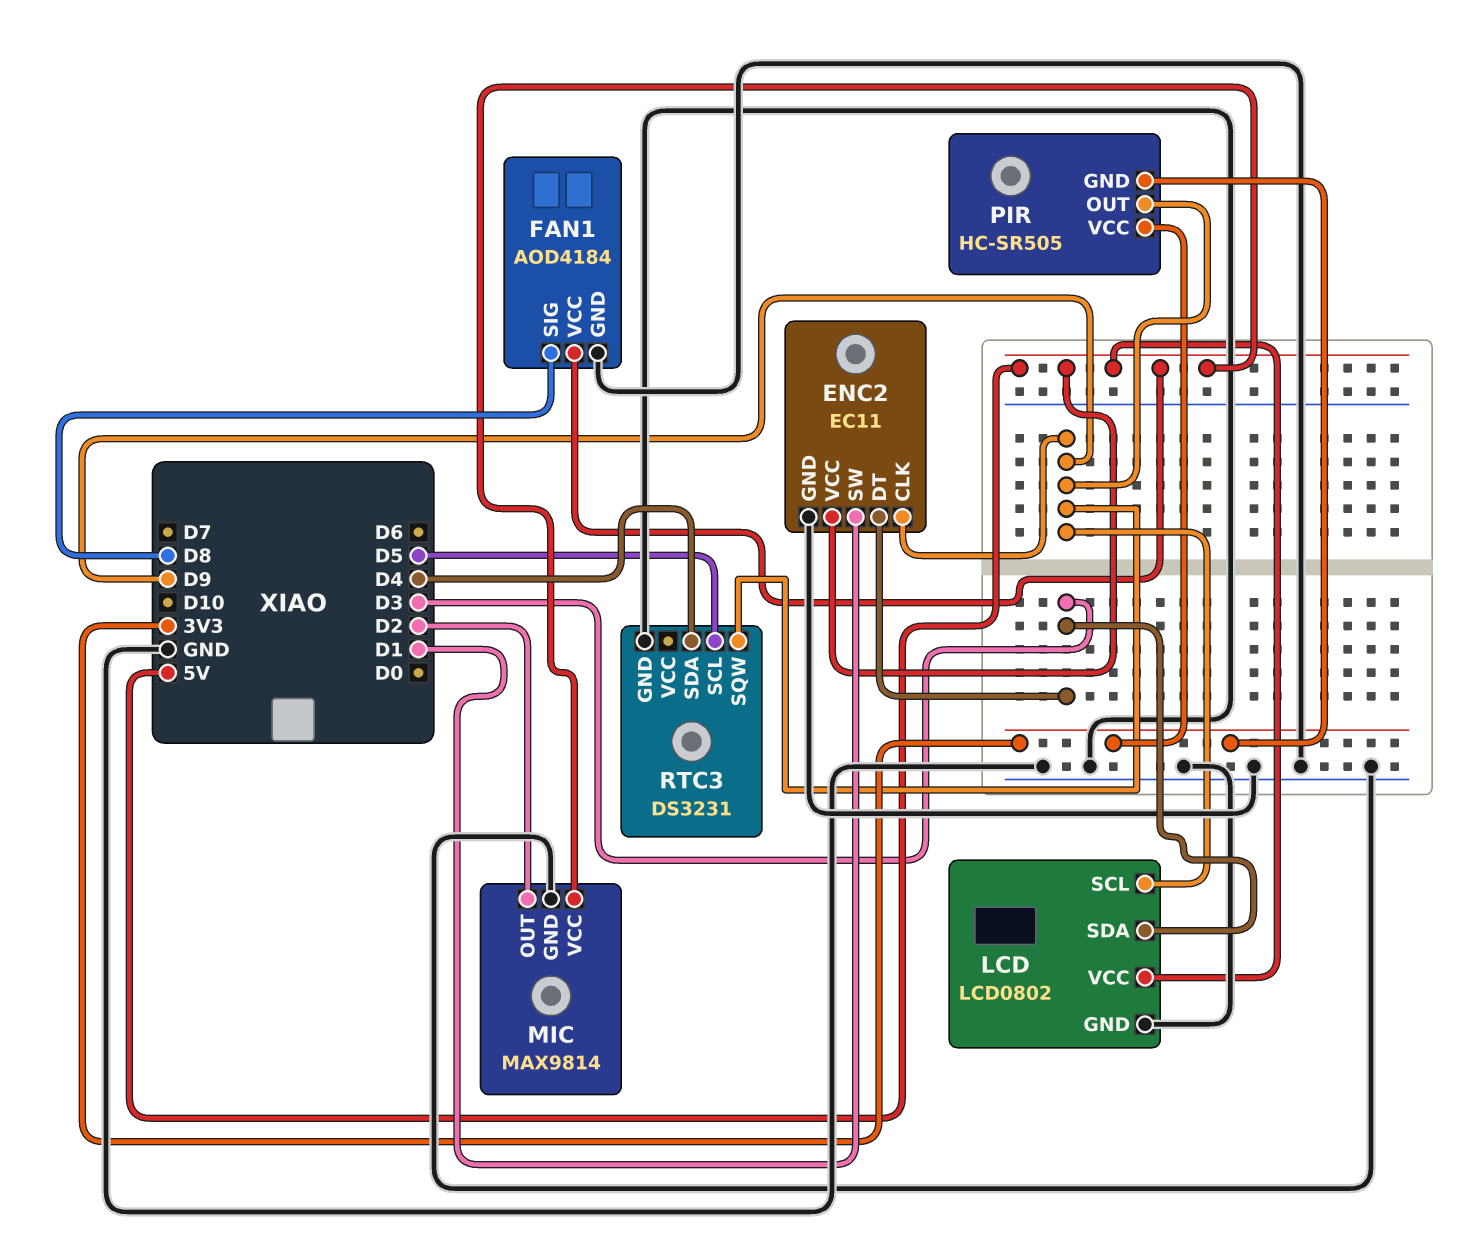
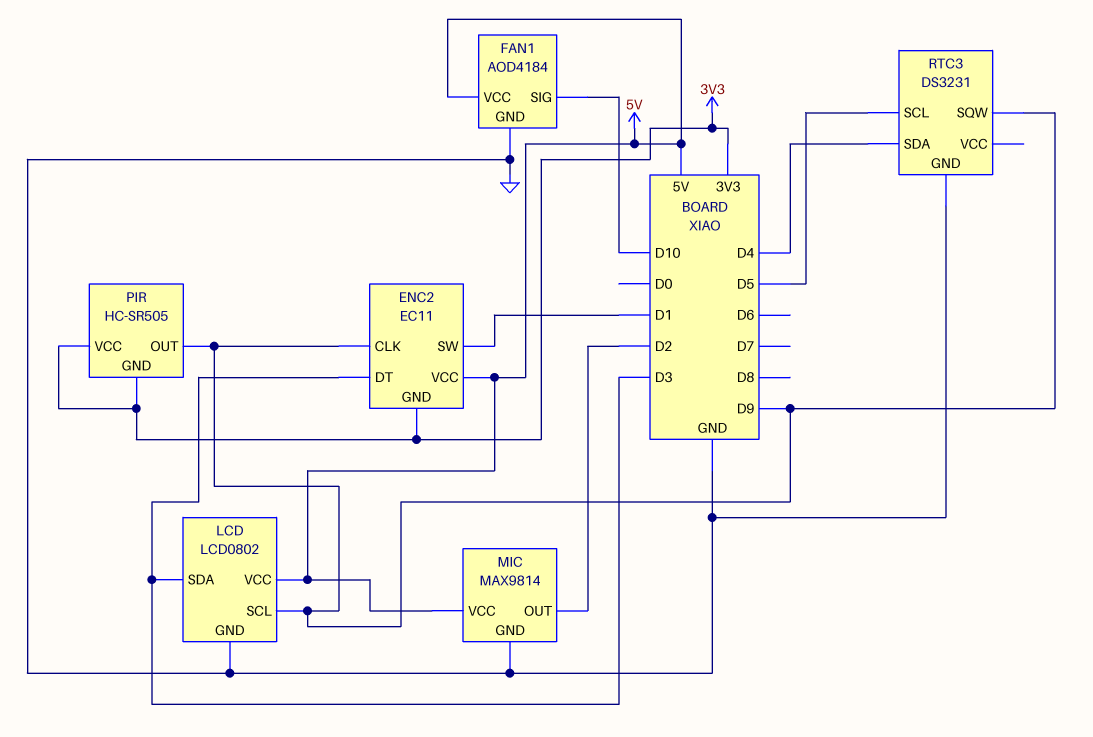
ENC2 pin GND: GND -> 3V3
FAN1 pin SIG: D8 -> D10

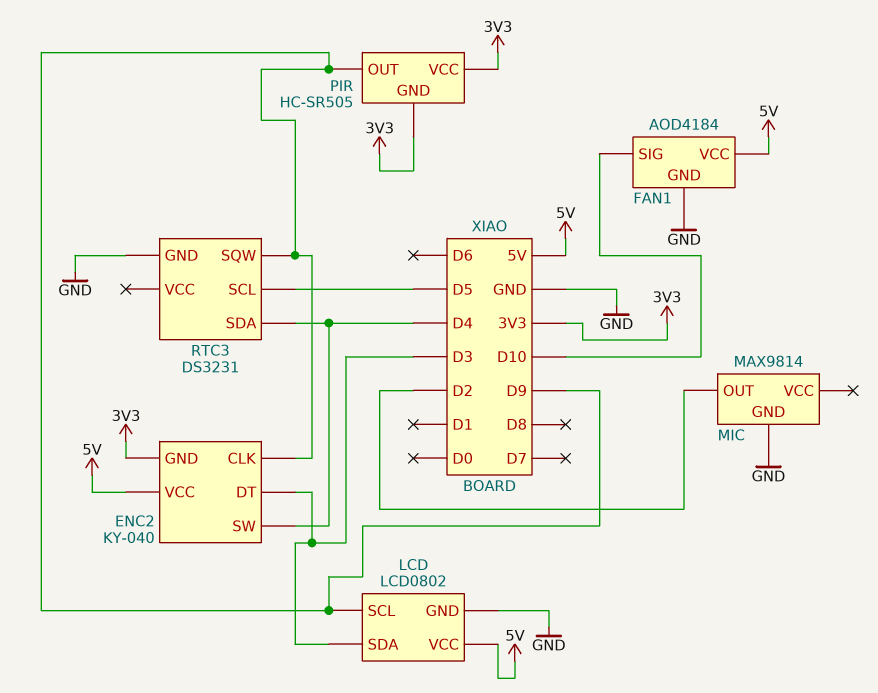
ENC2: EC11 -> KY-040
ENC2 pin SW: D1 -> D4
MIC pin VCC: 5V -> none

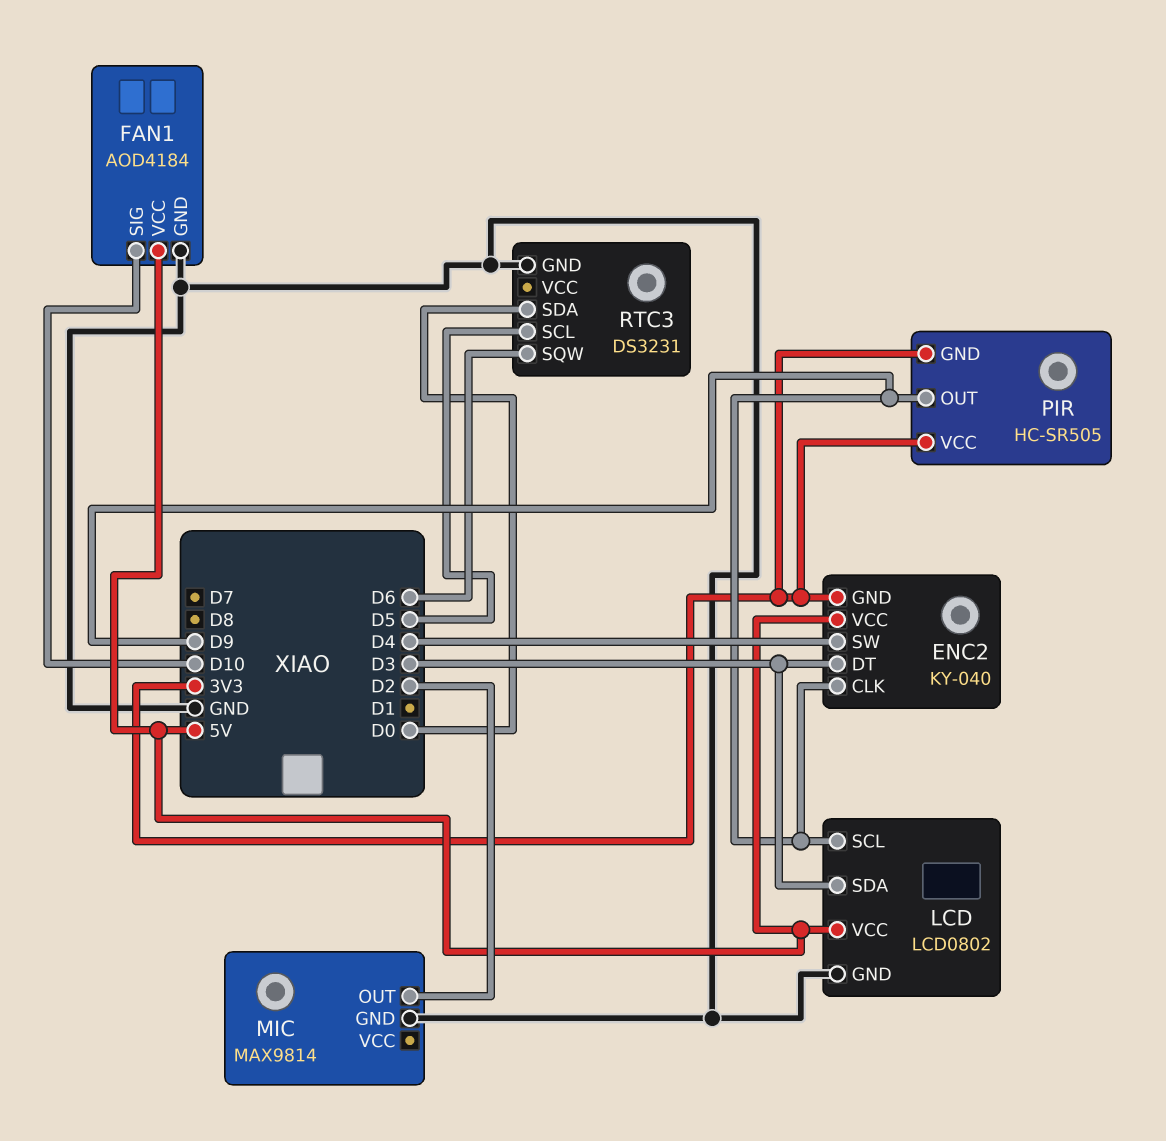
RTC3 pin SDA: D4 -> D0
RTC3 pin SQW: D9 -> D6

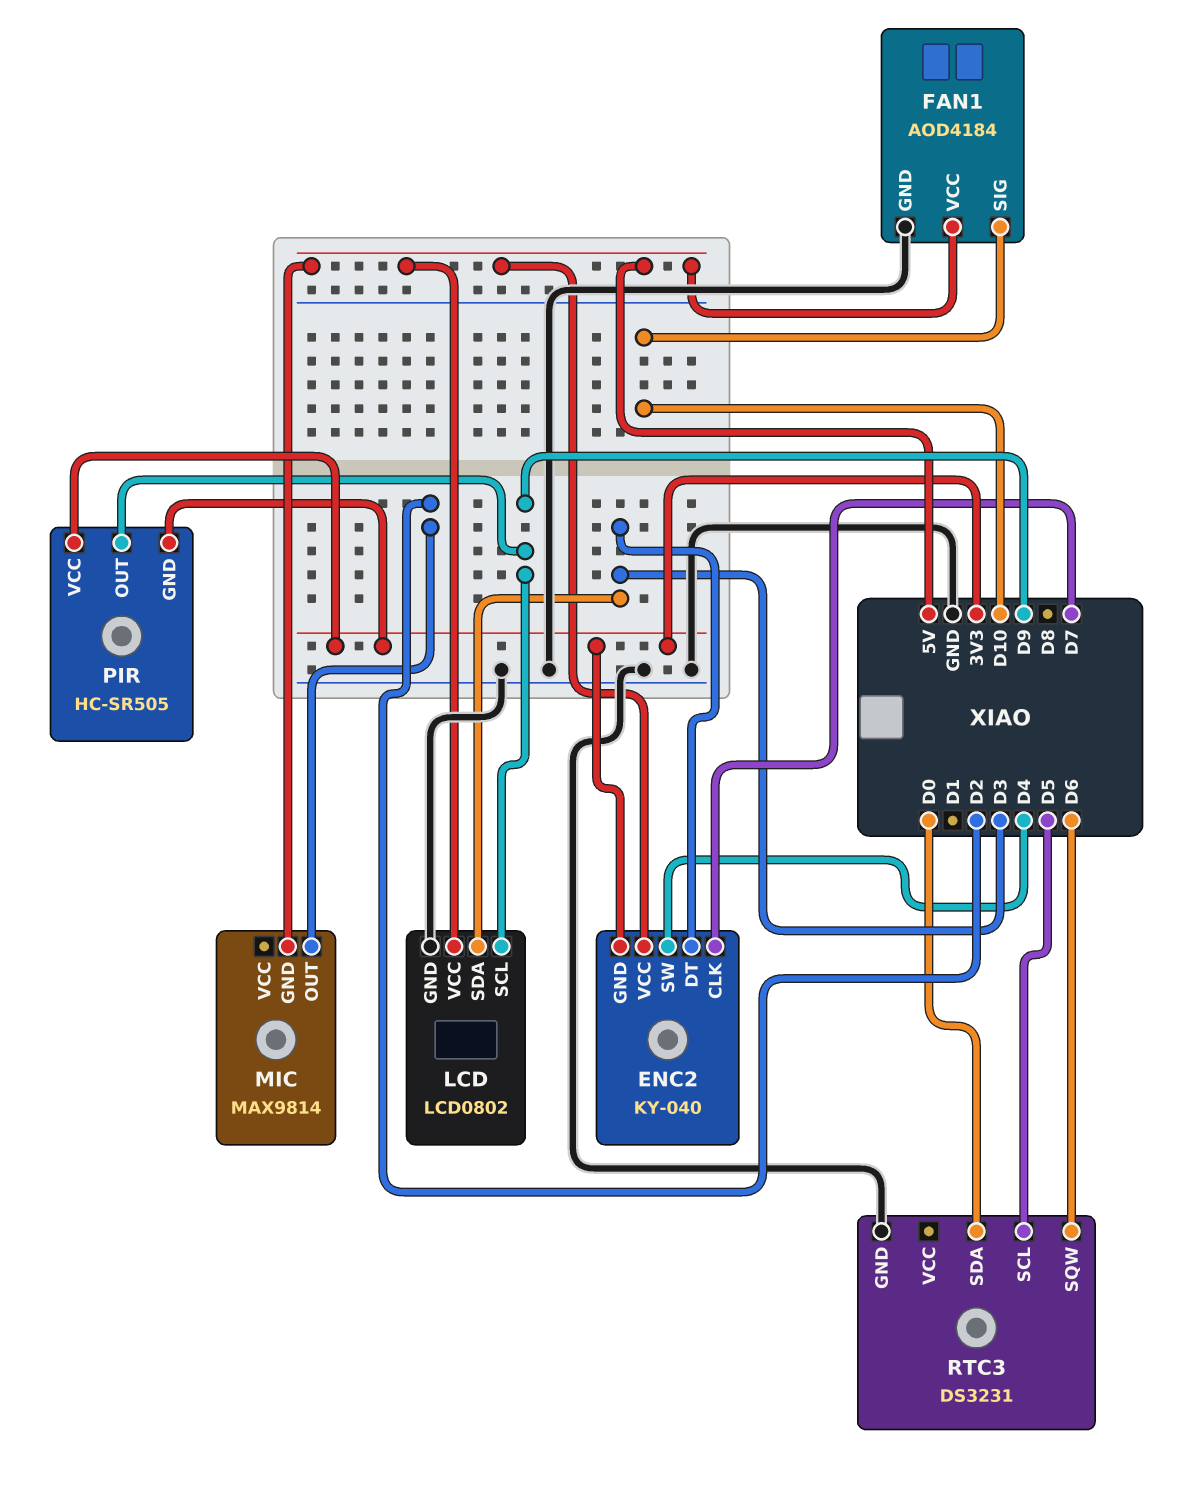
ENC2 pin CLK: D9 -> D7
MIC pin GND: GND -> 5V

